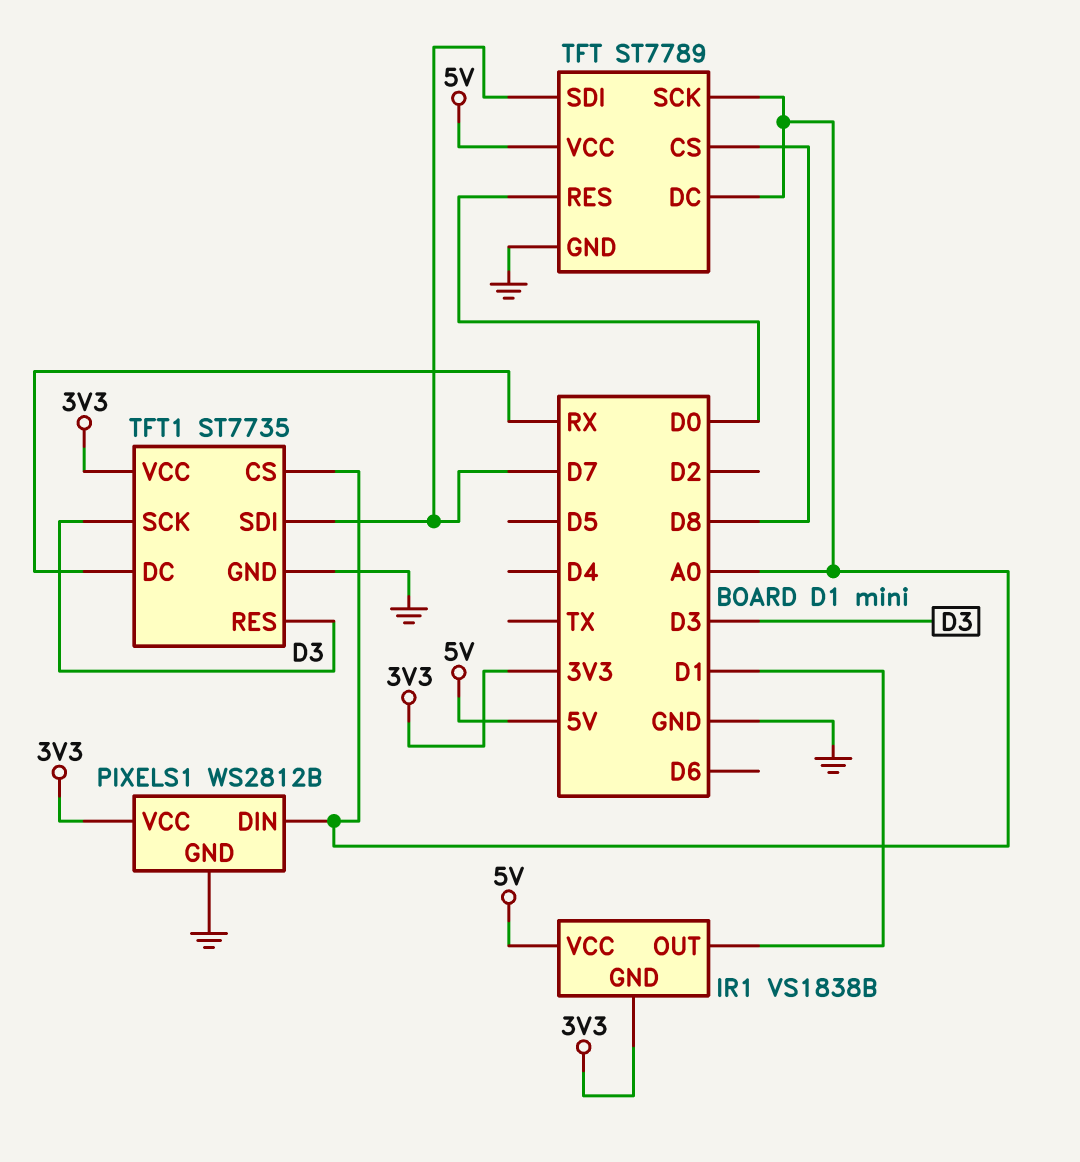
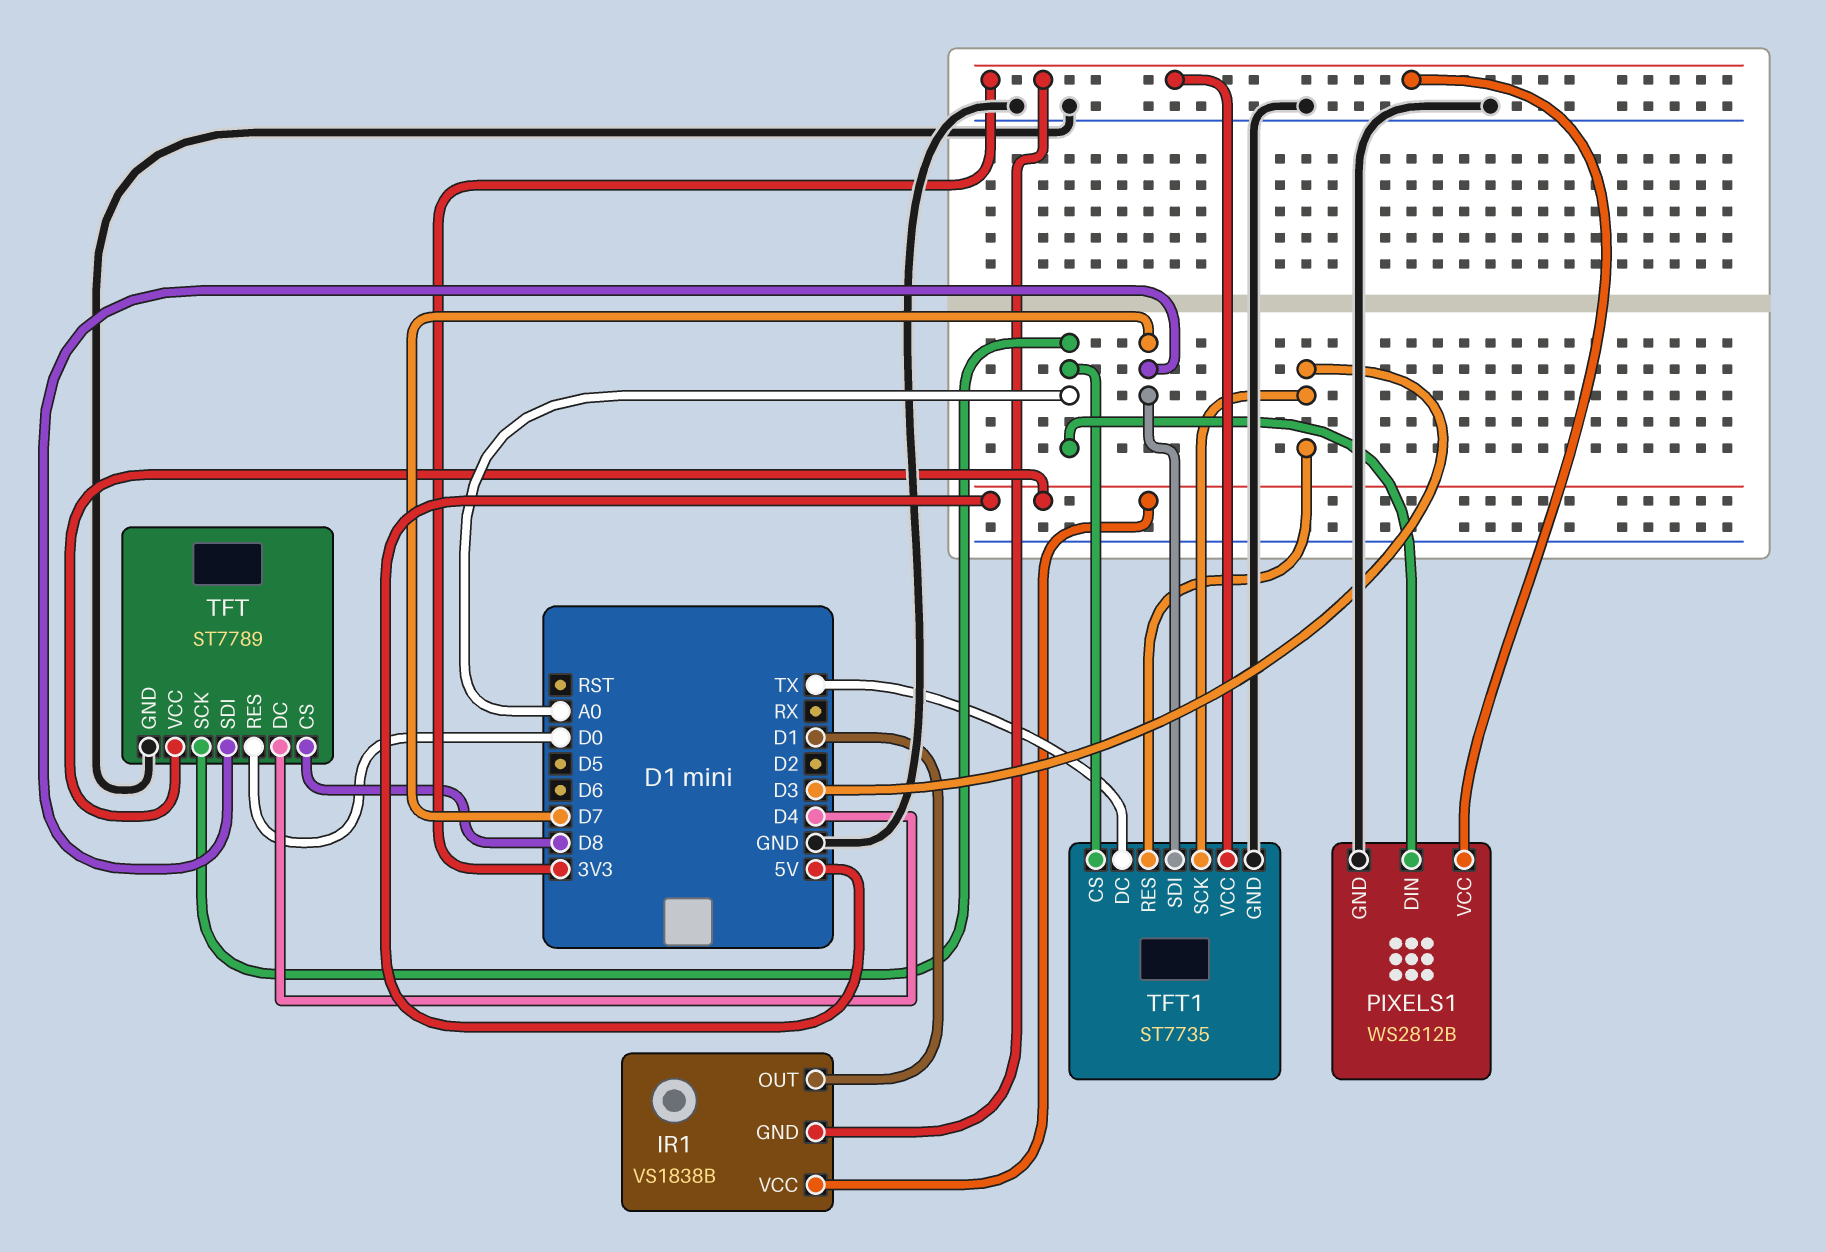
TFT pin DC: A0 -> D4
TFT1 pin DC: RX -> TX

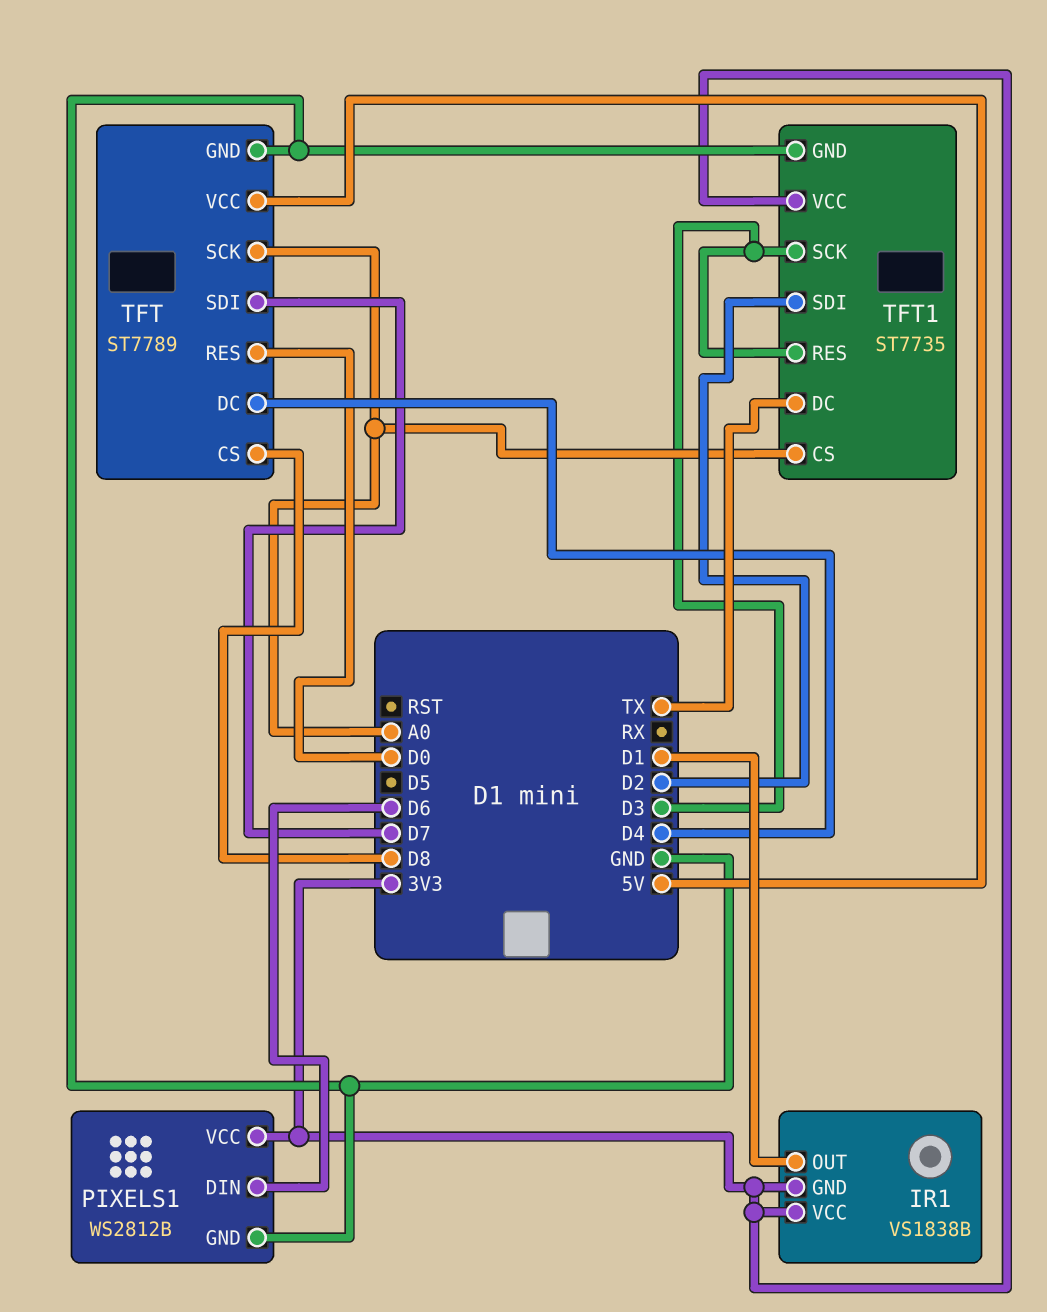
IR1 pin VCC: 5V -> 3V3
PIXELS1 pin DIN: A0 -> D6
TFT1 pin SDI: D7 -> D2

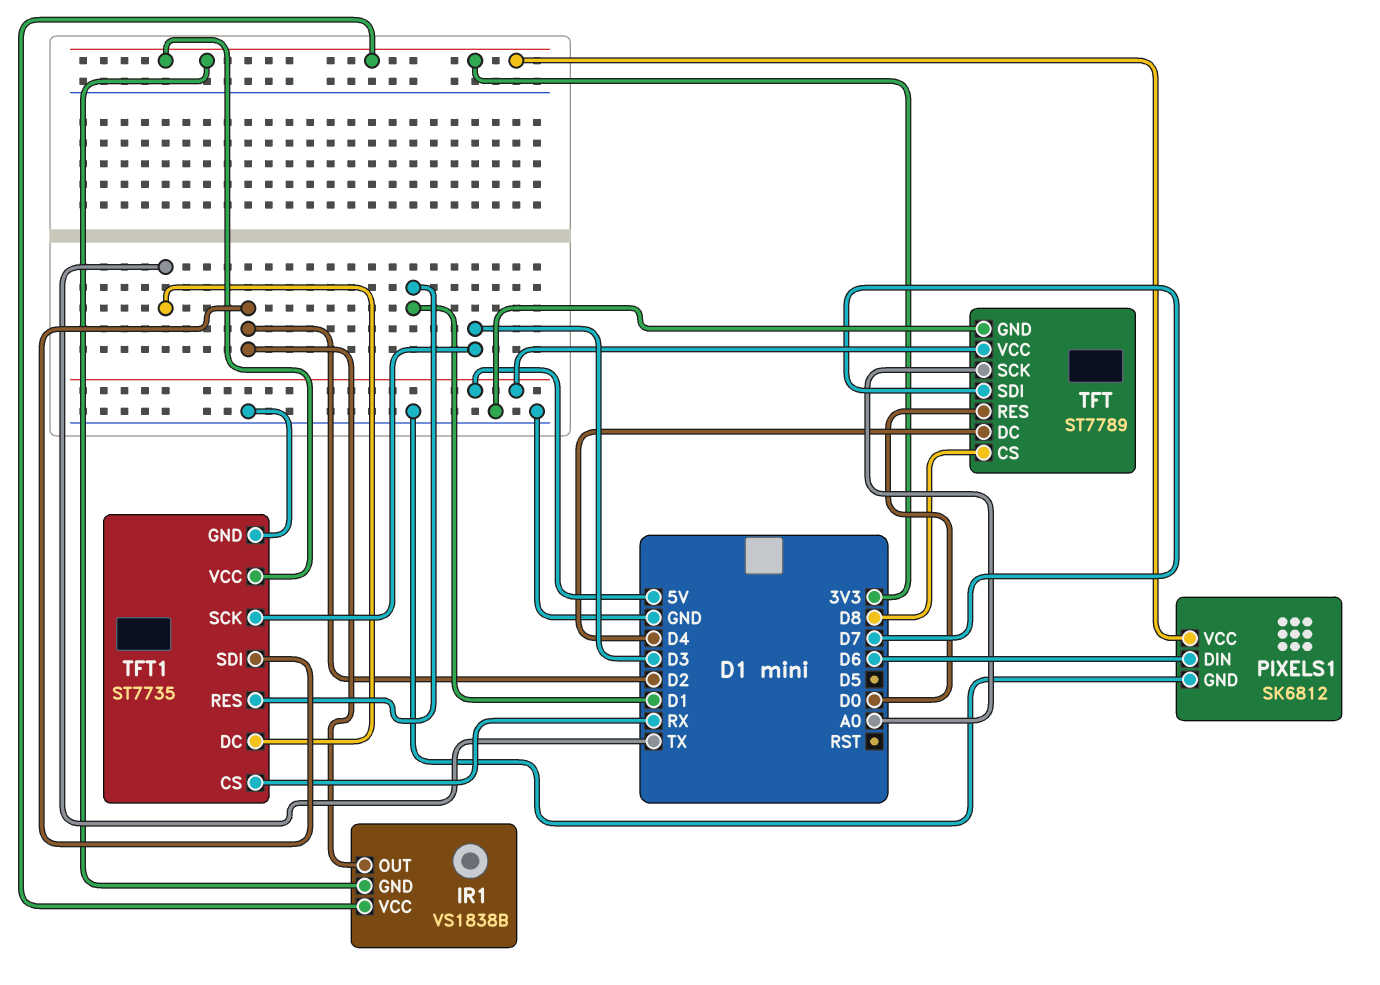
IR1 pin OUT: D1 -> D2
PIXELS1: WS2812B -> SK6812
TFT1 pin CS: A0 -> RX
TFT1 pin RES: D3 -> D1

